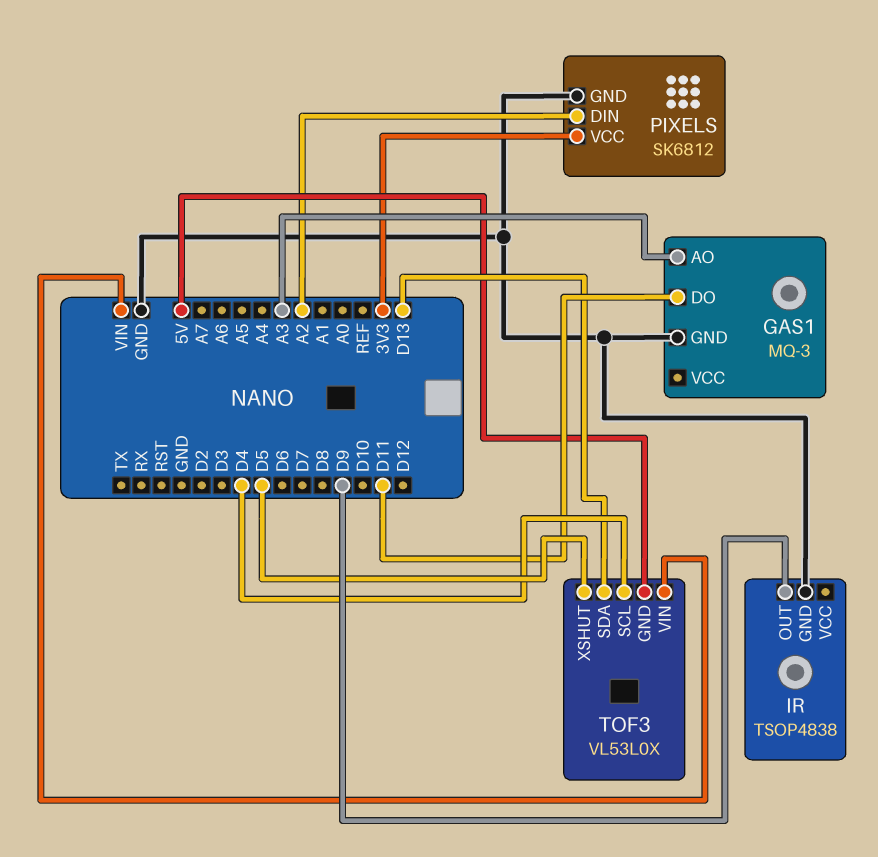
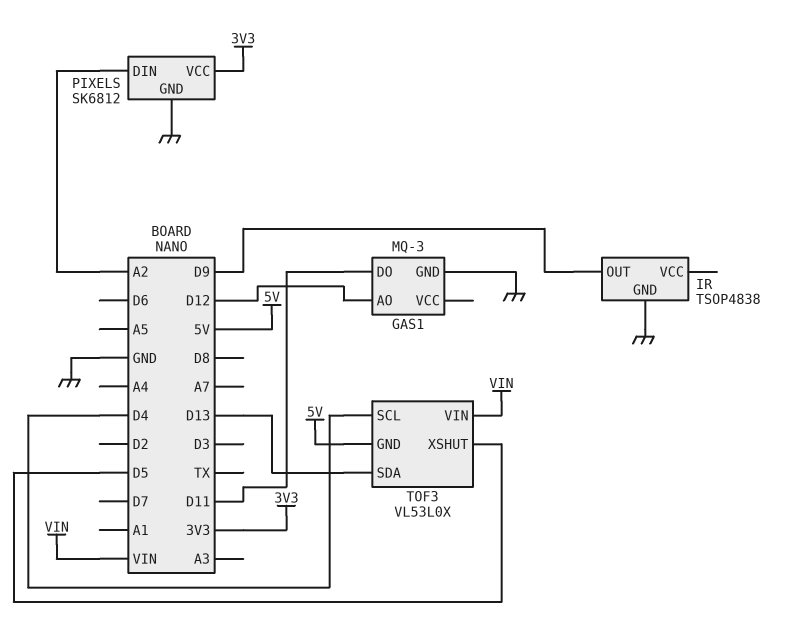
GAS1 pin AO: A3 -> D12

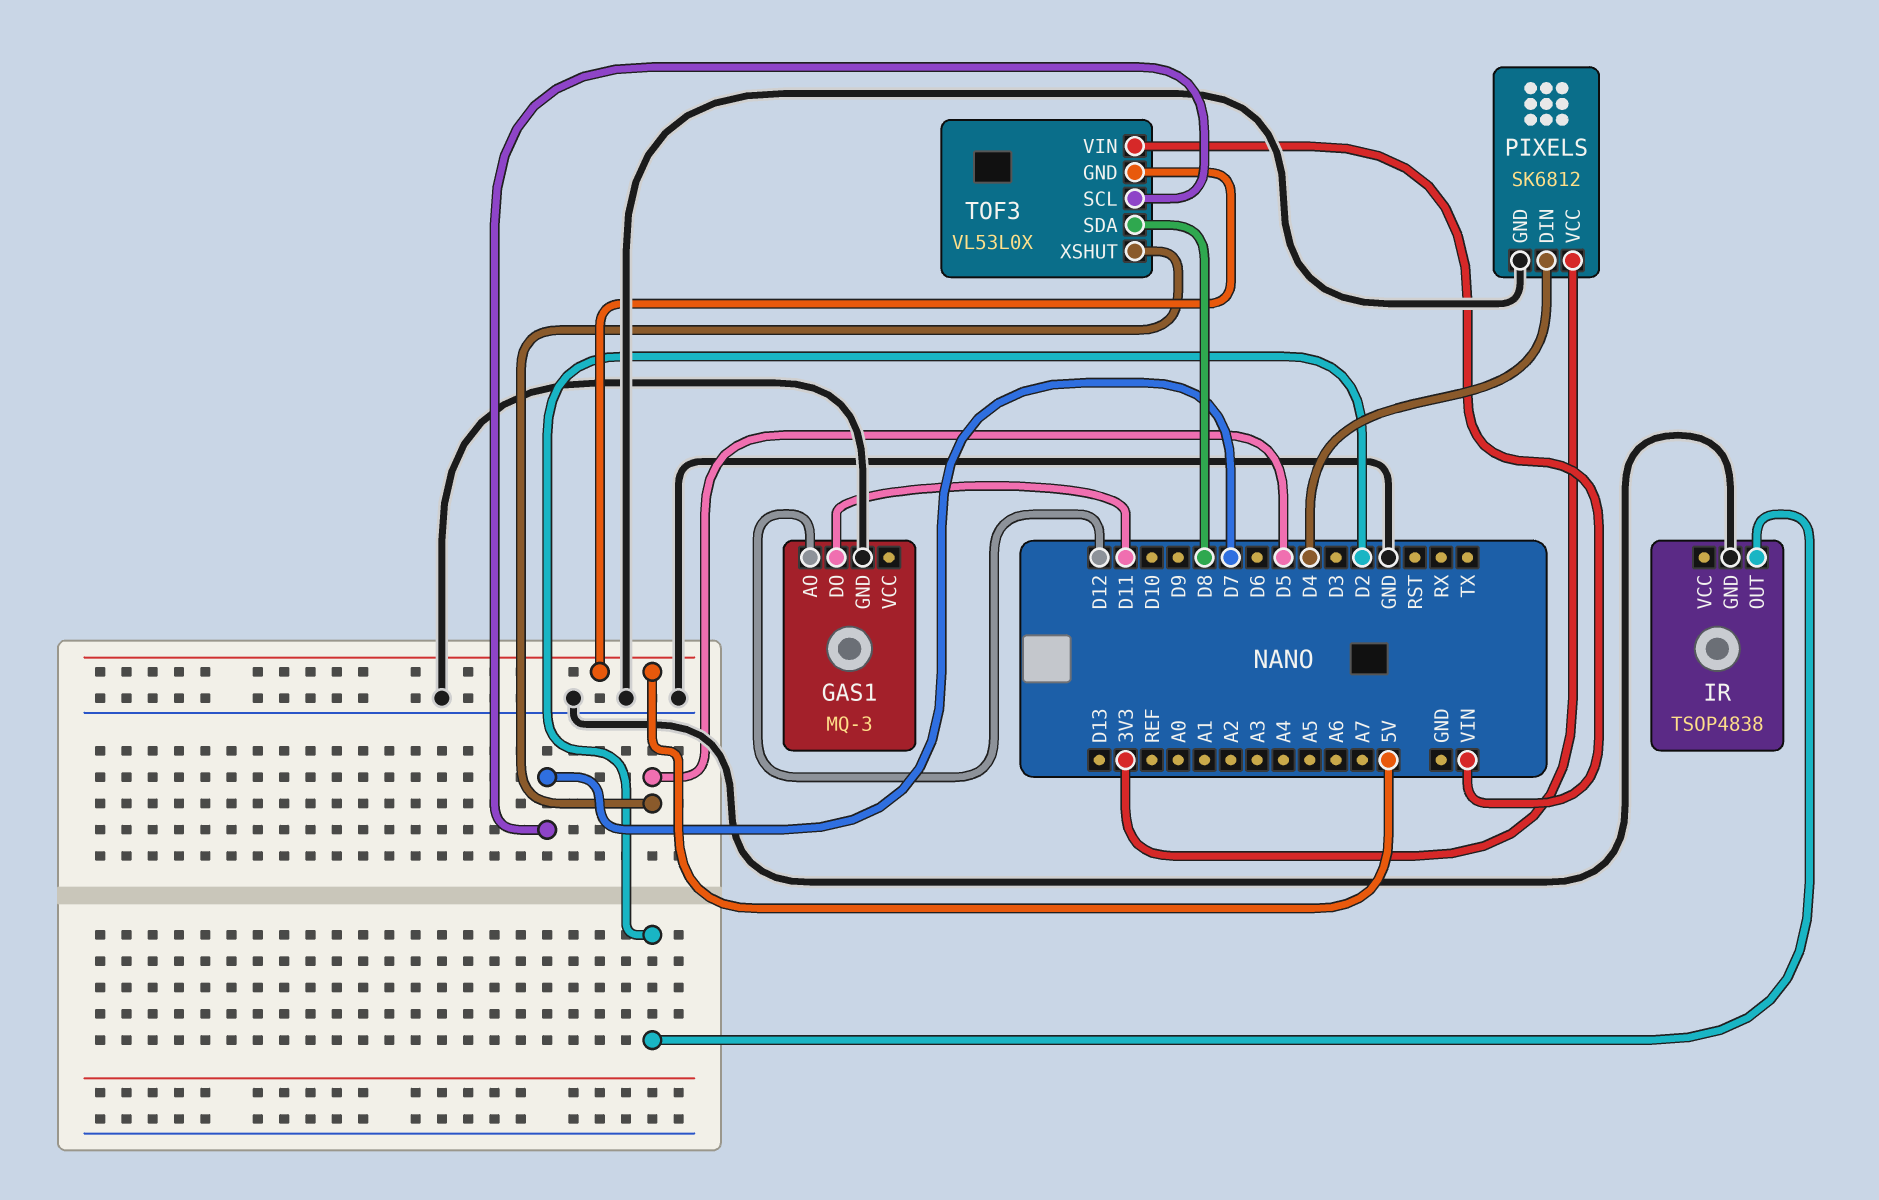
IR pin OUT: D9 -> D2
PIXELS pin DIN: A2 -> D4
TOF3 pin SCL: D4 -> D7
TOF3 pin SDA: D13 -> D8

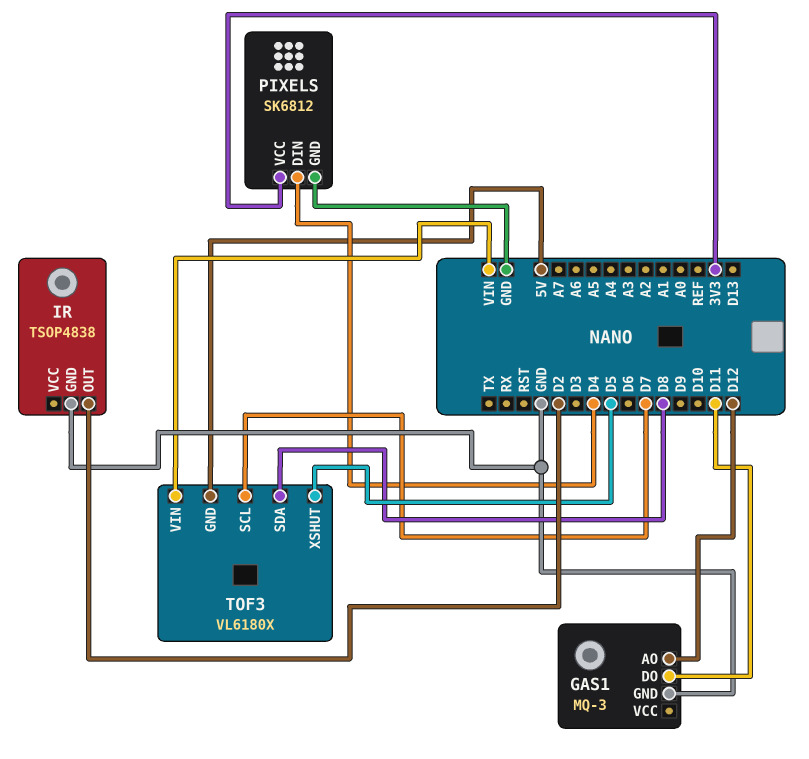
TOF3: VL53L0X -> VL6180X

